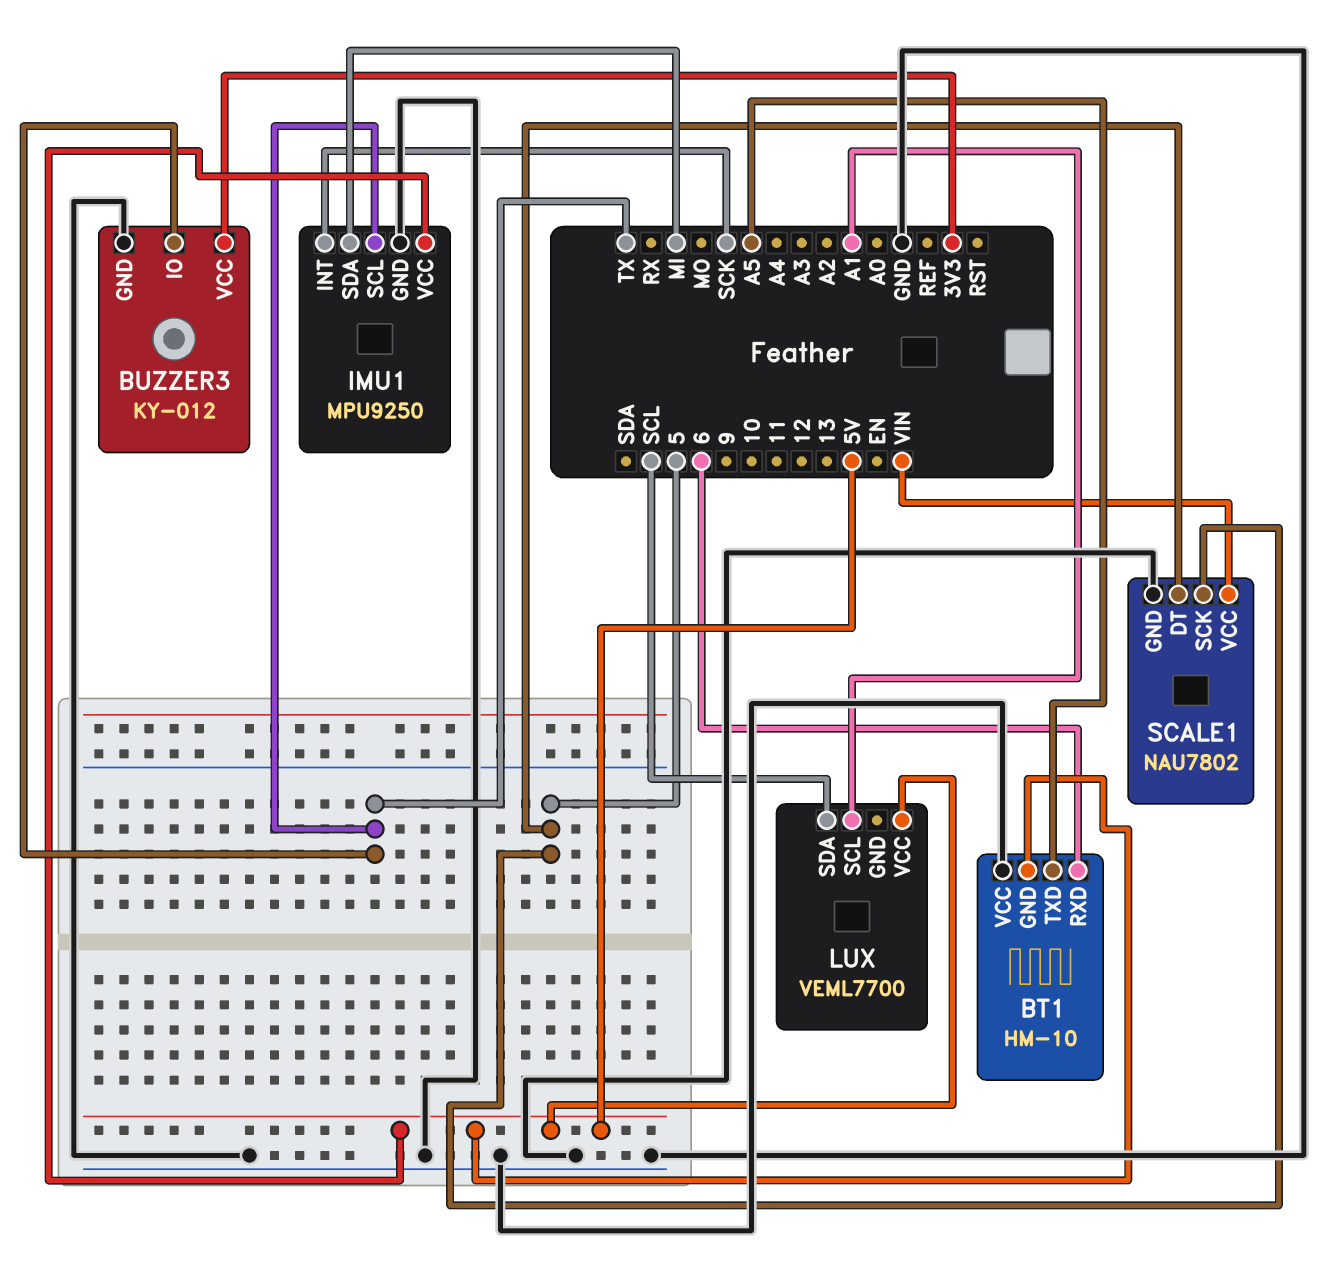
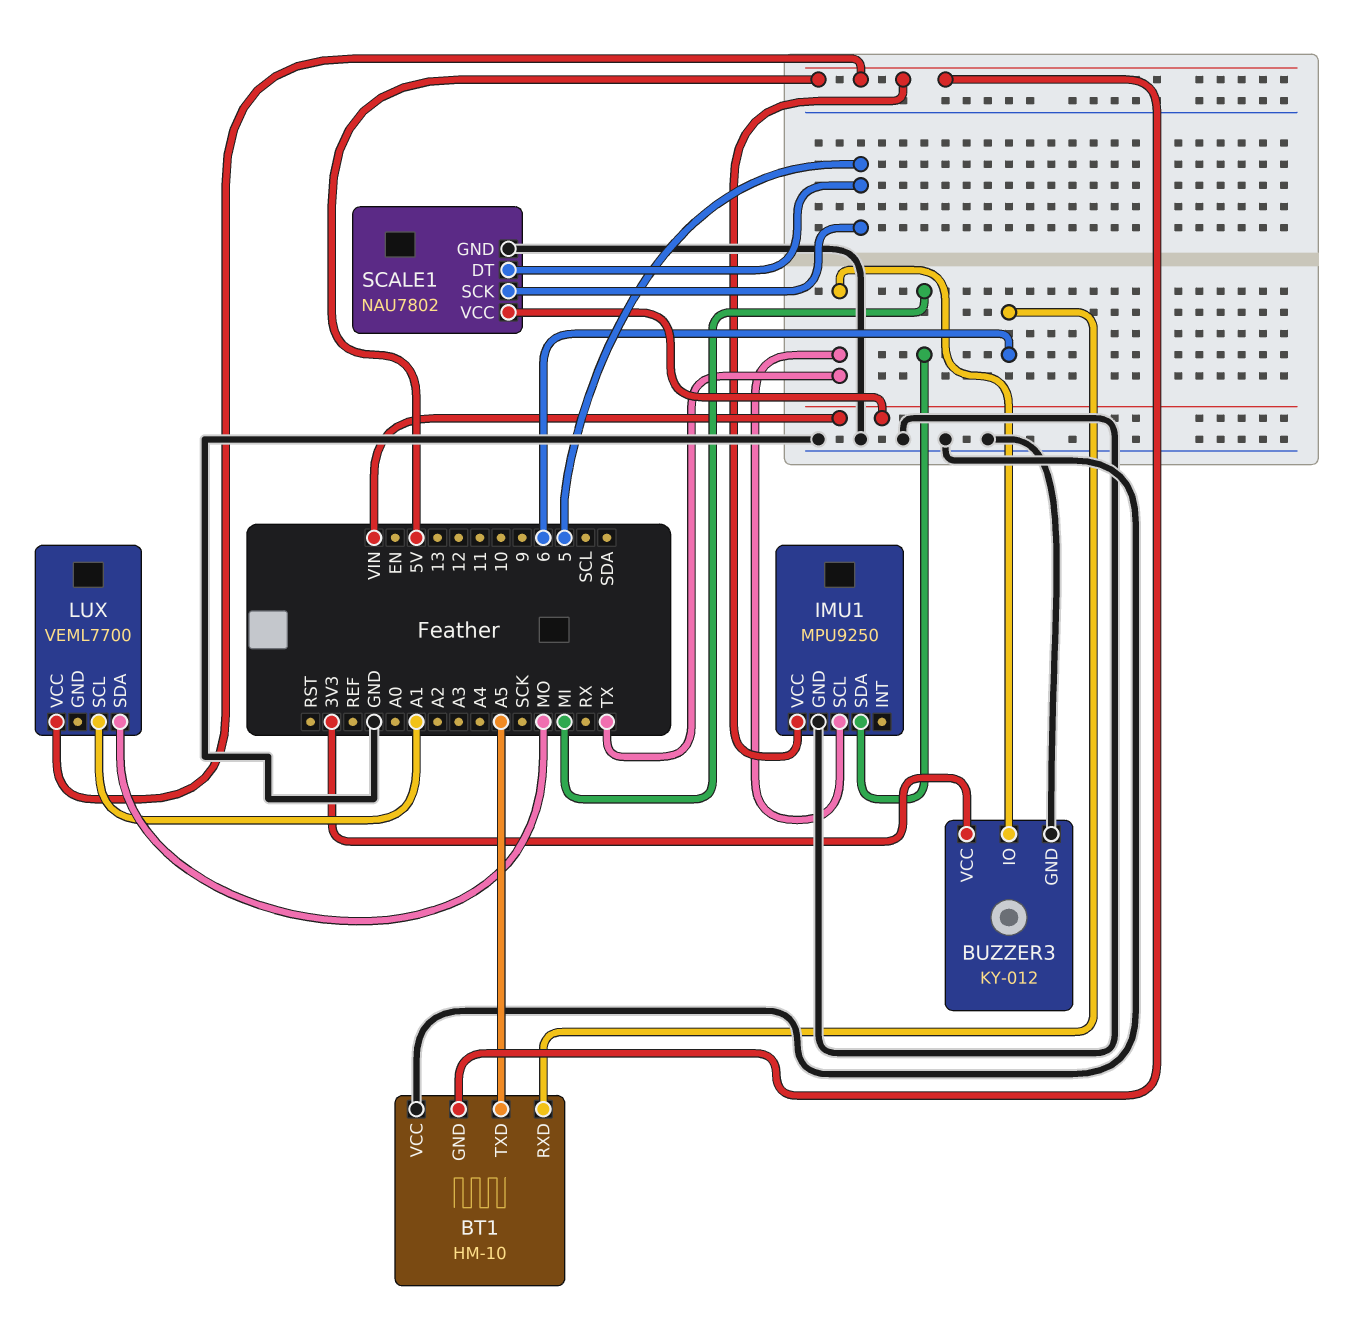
IMU1 pin INT: SCK -> none
LUX pin SDA: SCL -> MO

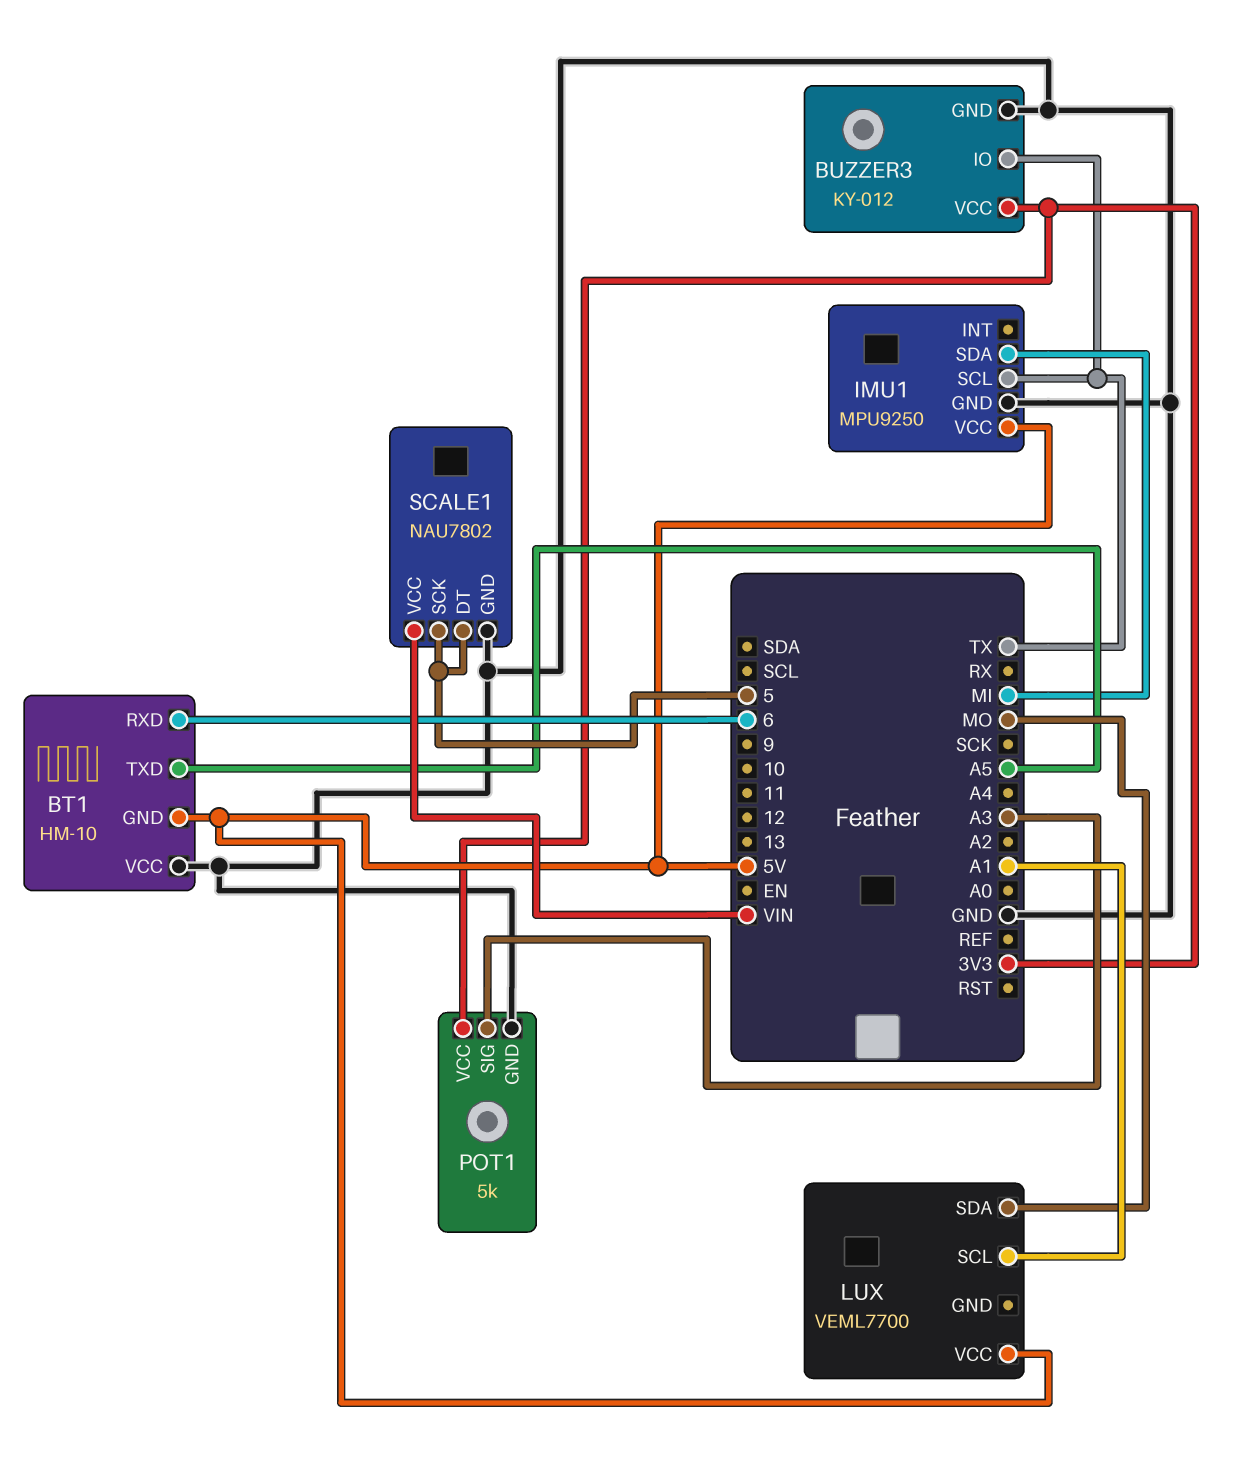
POT1: none -> 5k
POT1 pin GND: none -> GND
POT1 pin SIG: none -> A3
POT1 pin VCC: none -> 3V3

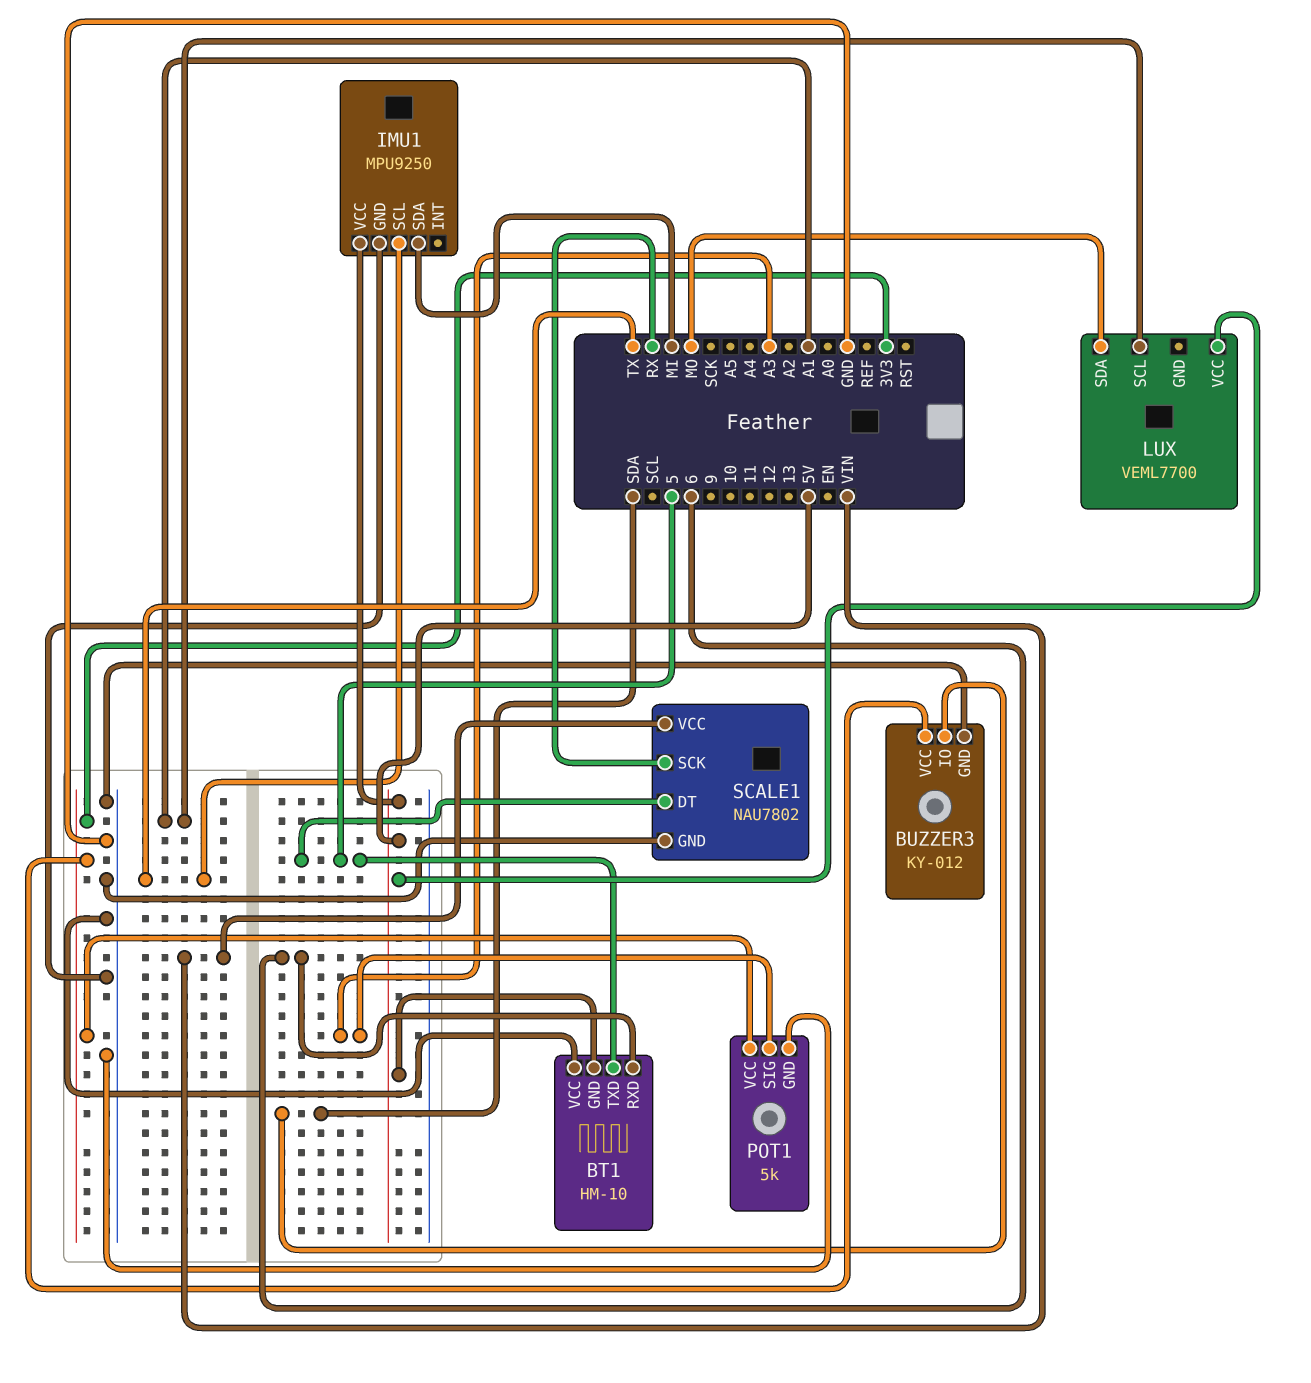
BT1 pin TXD: A5 -> 5
BUZZER3 pin IO: TX -> SDA
SCALE1 pin SCK: 5 -> RX

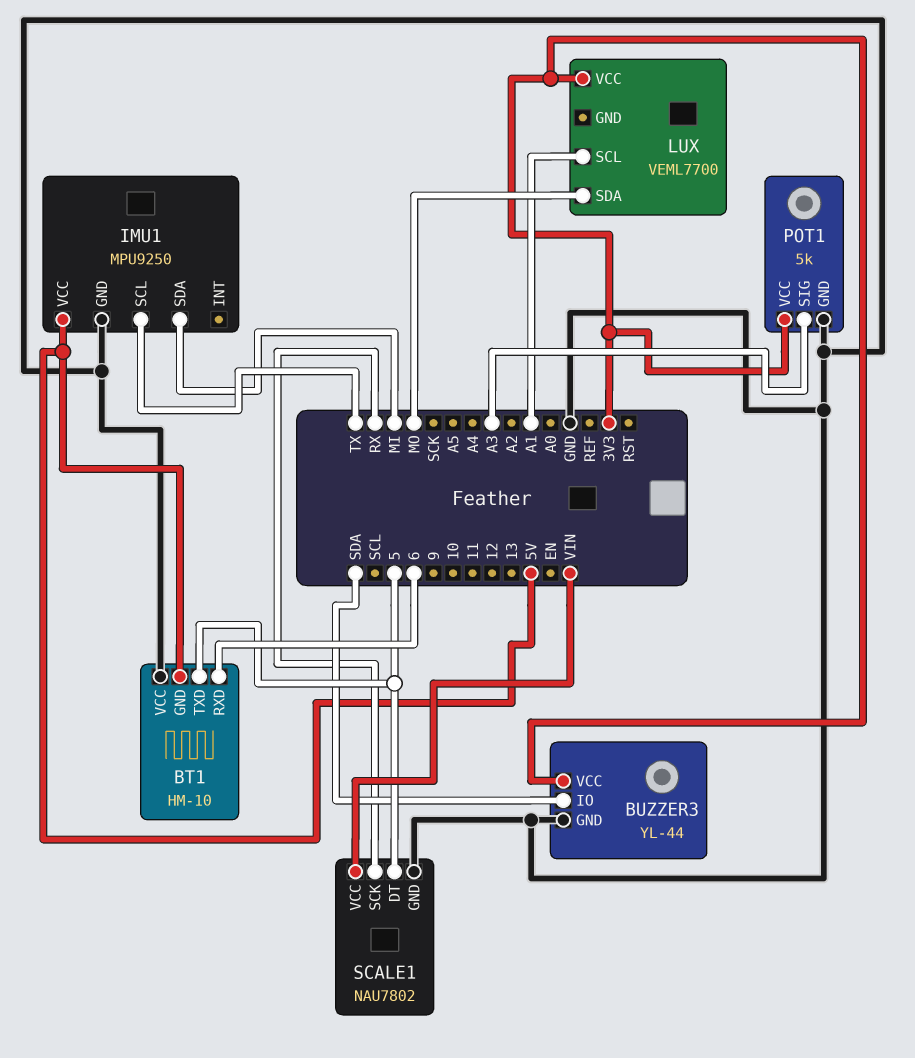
BUZZER3: KY-012 -> YL-44
LUX pin VCC: 5V -> 3V3

